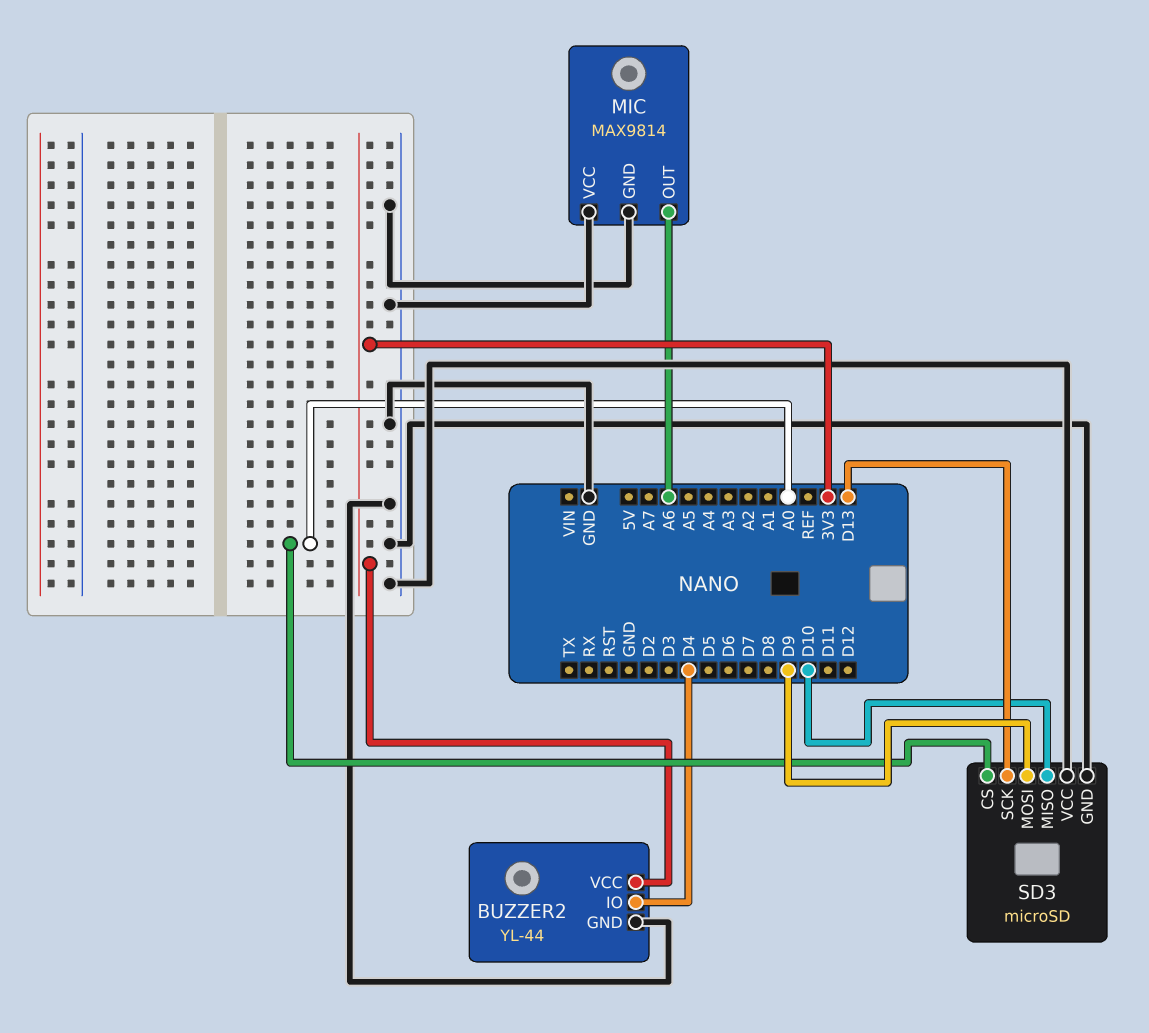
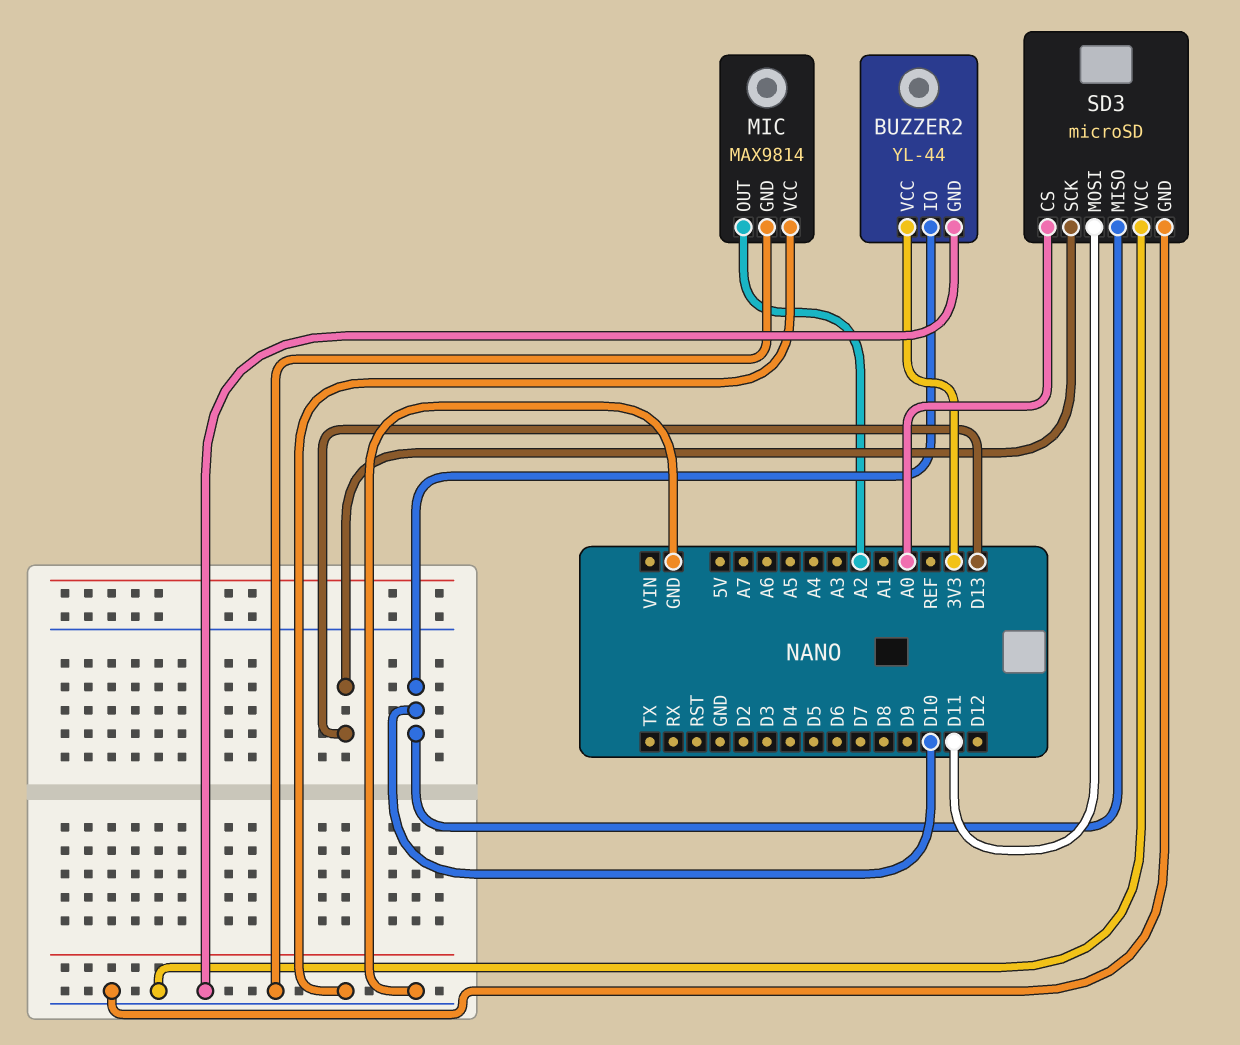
BUZZER2 pin IO: D4 -> D10
MIC pin OUT: A6 -> A2
SD3 pin MOSI: D9 -> D11

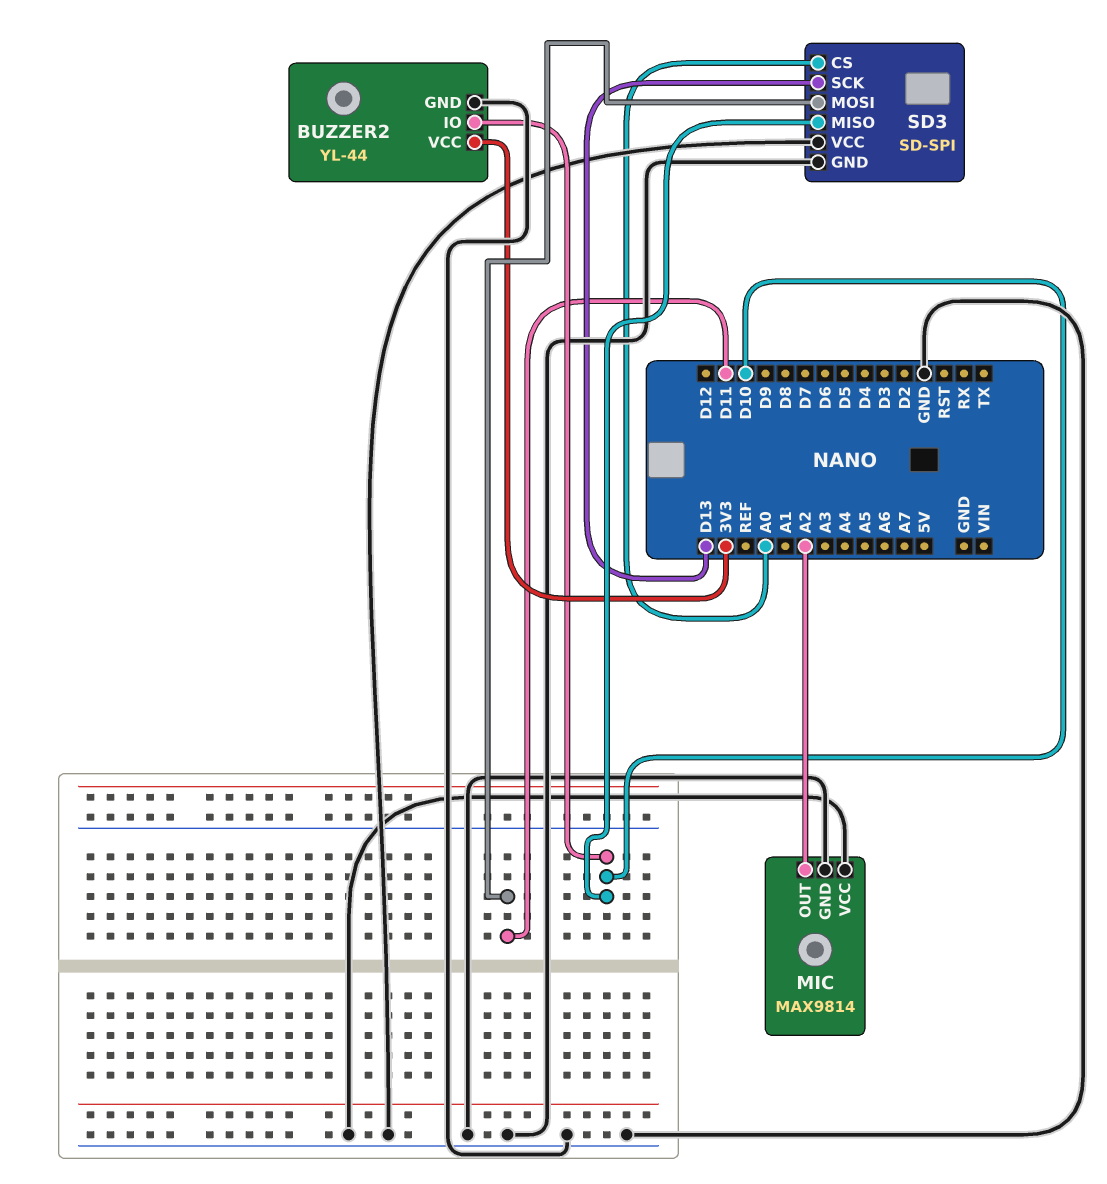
SD3: microSD -> SD-SPI

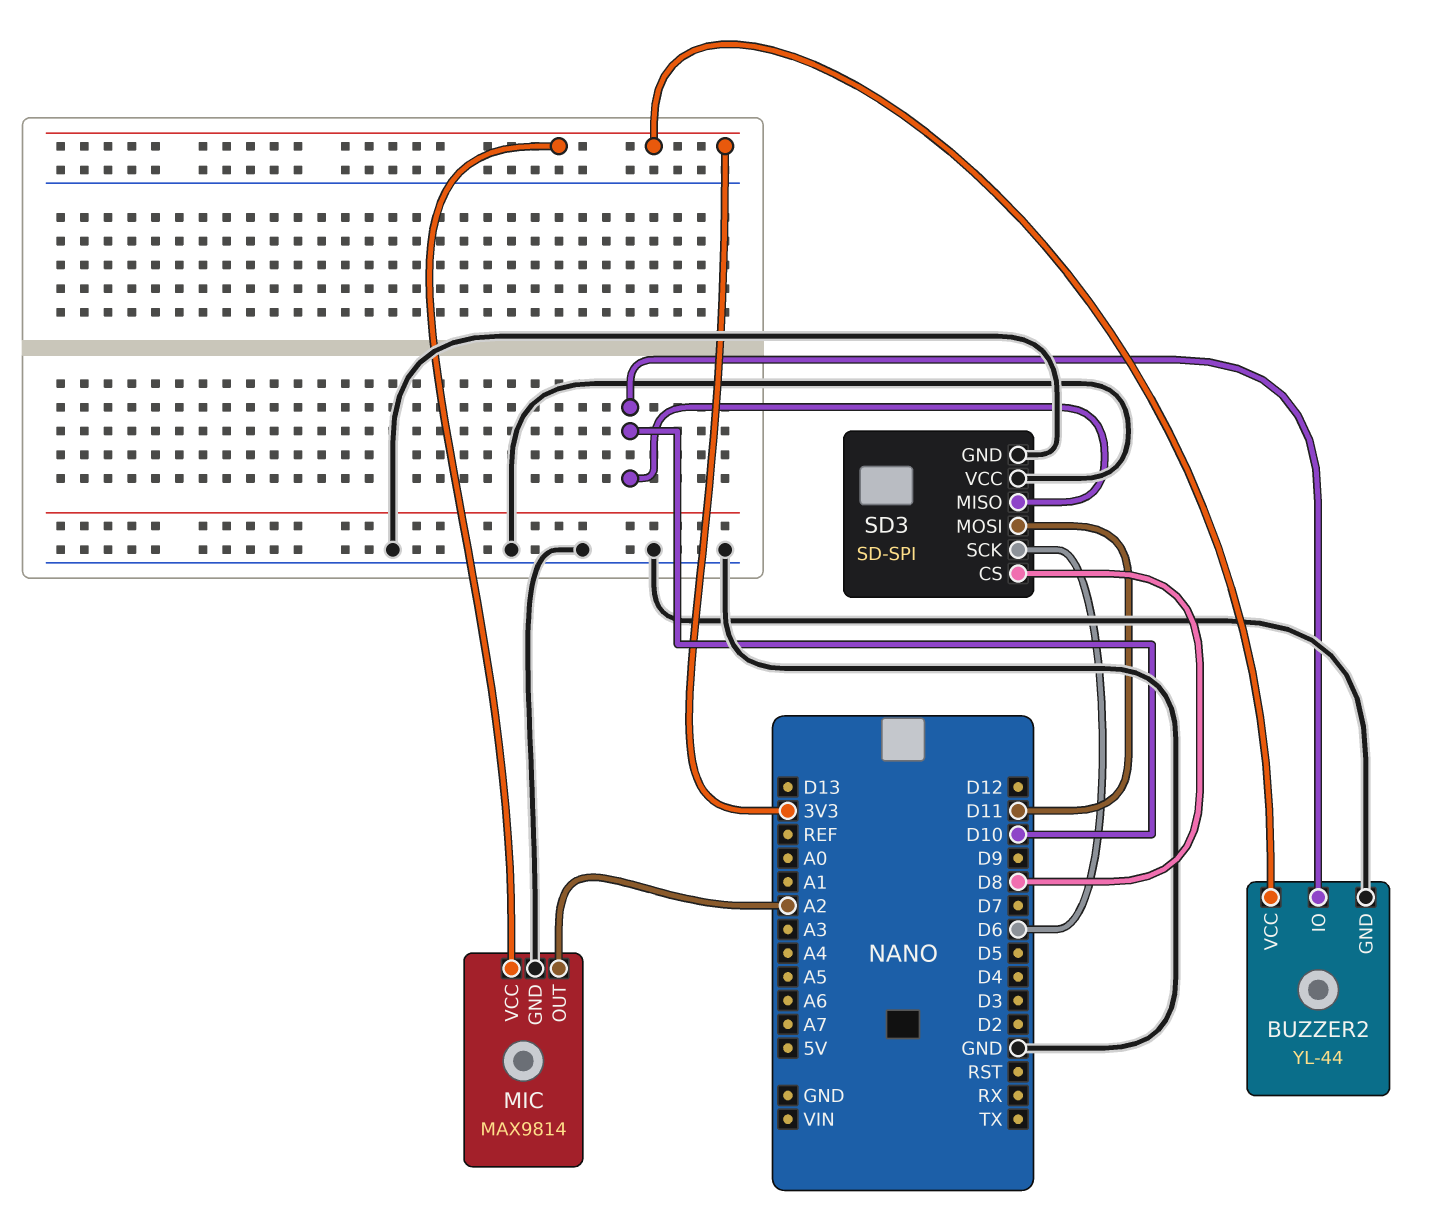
MIC pin VCC: GND -> 3V3
SD3 pin CS: A0 -> D8
SD3 pin SCK: D13 -> D6

